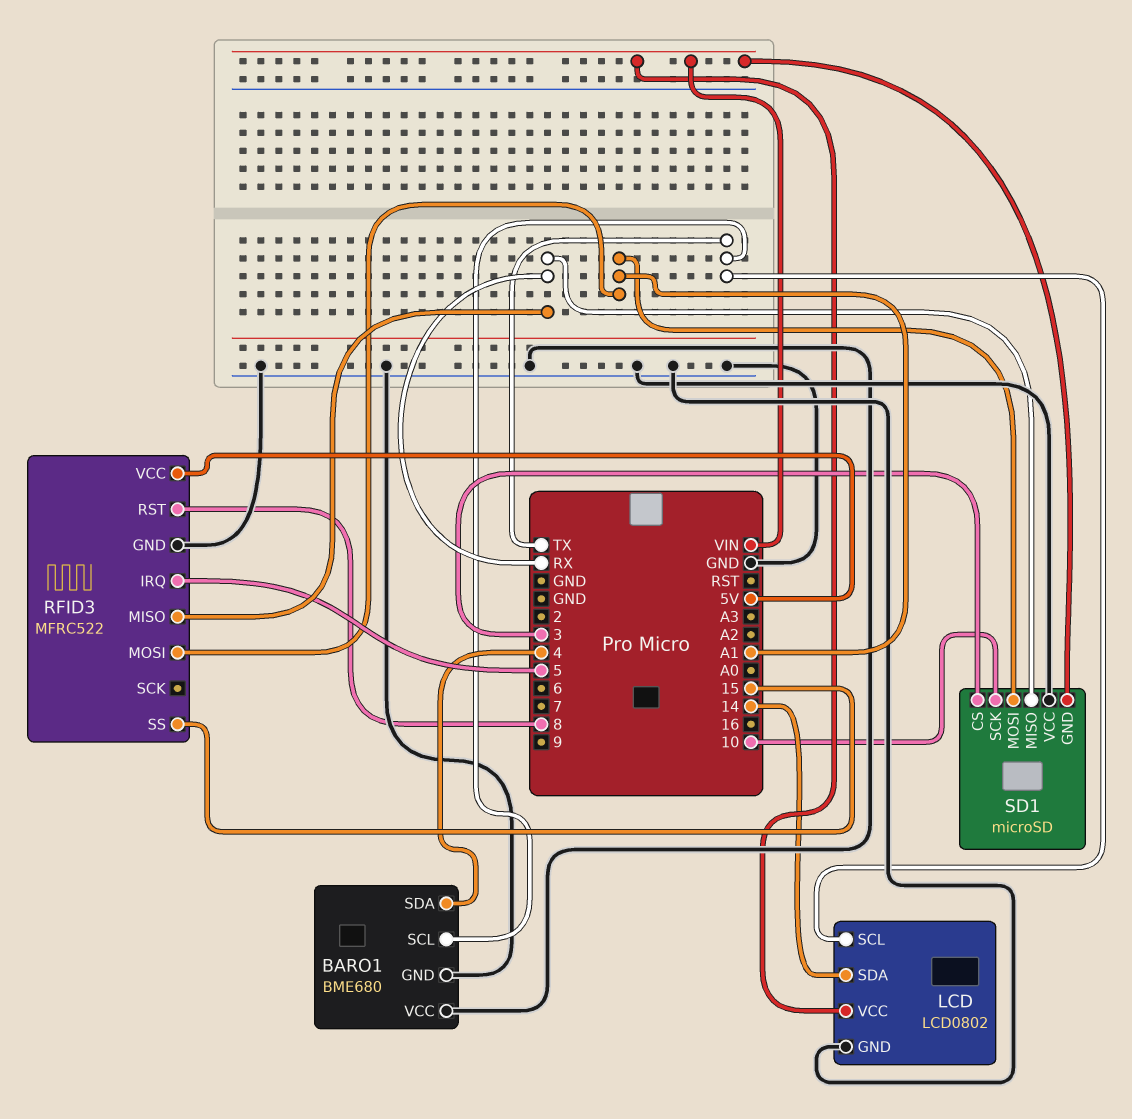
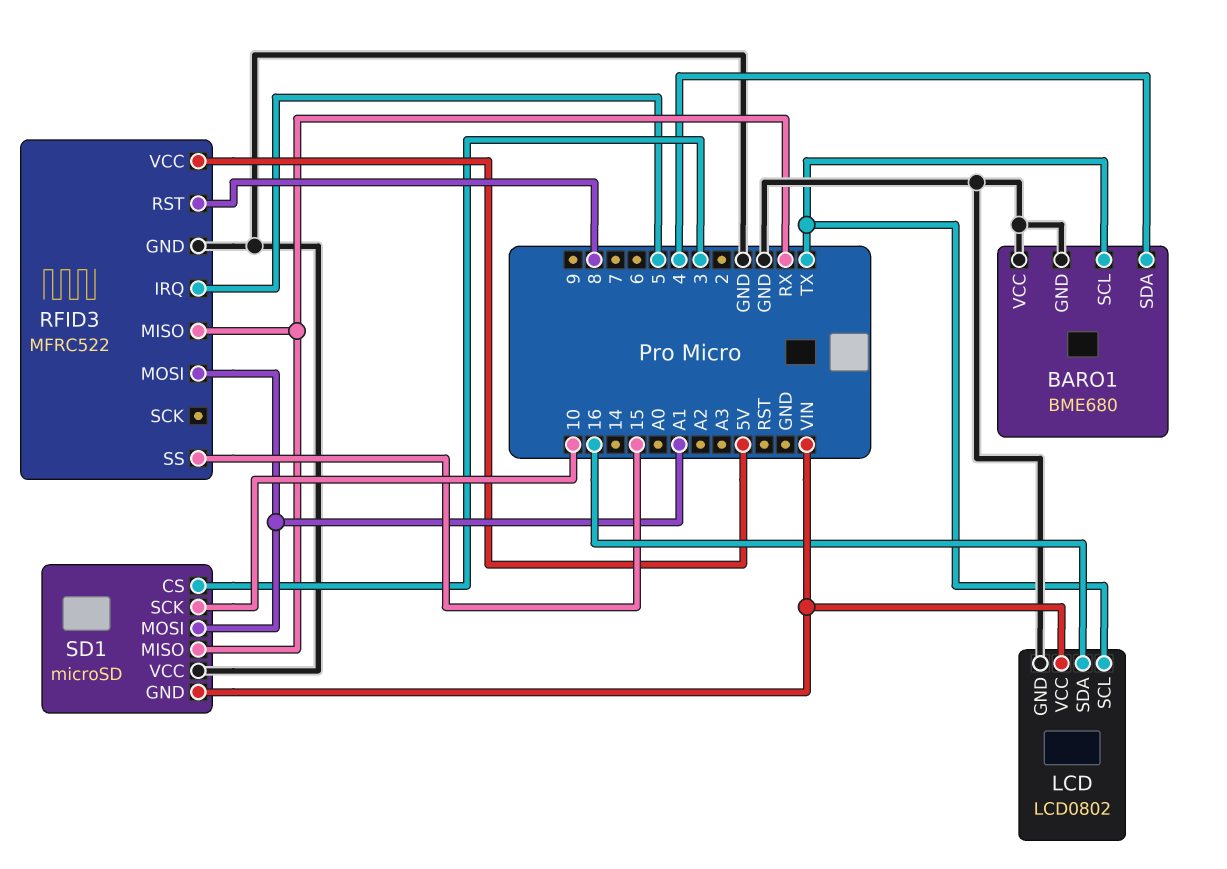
LCD pin SDA: 14 -> 16

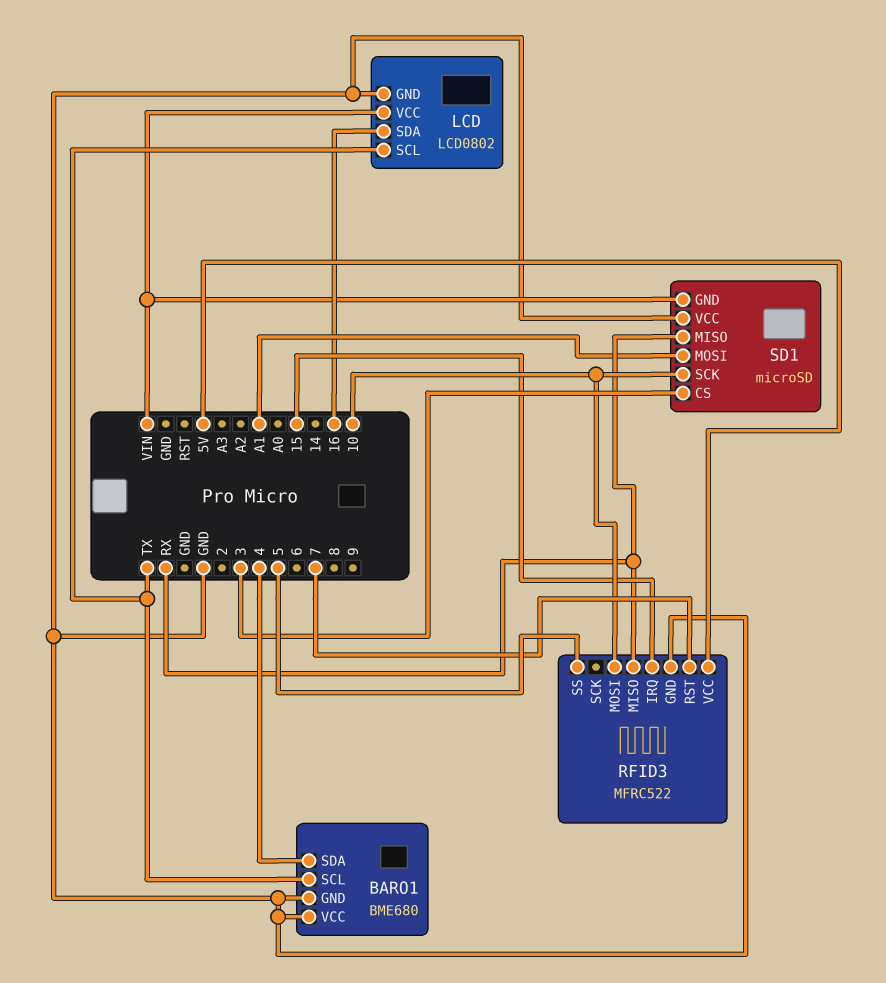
RFID3 pin IRQ: 5 -> 15
RFID3 pin MOSI: A1 -> 10
RFID3 pin RST: 8 -> 7
RFID3 pin SS: 15 -> 5

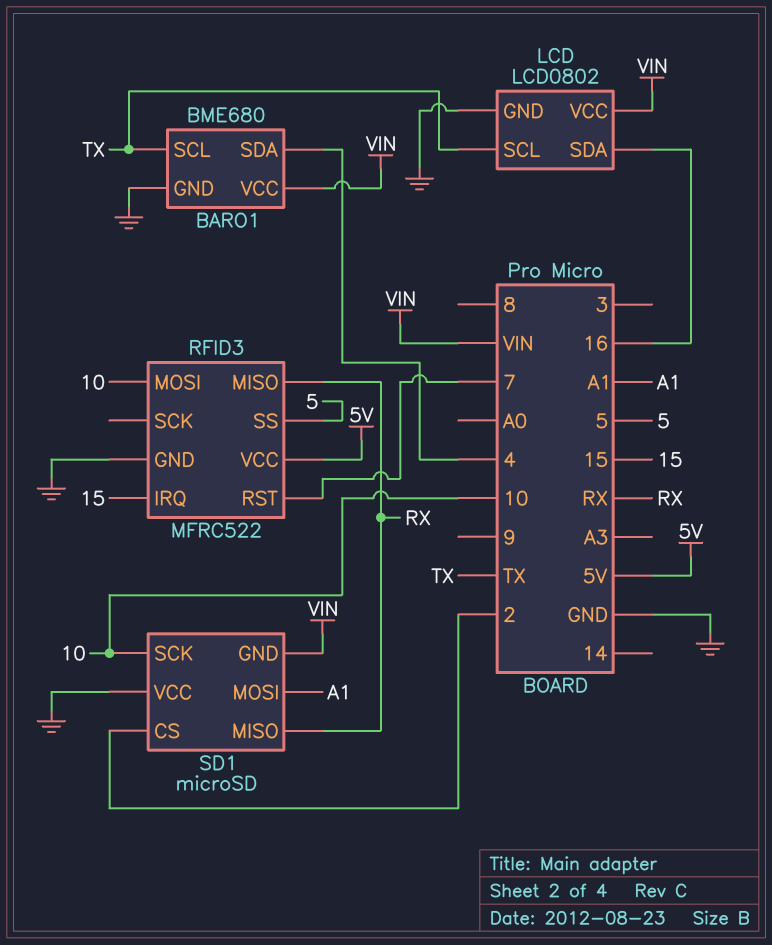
BARO1 pin VCC: GND -> VIN
SD1 pin CS: 3 -> 2

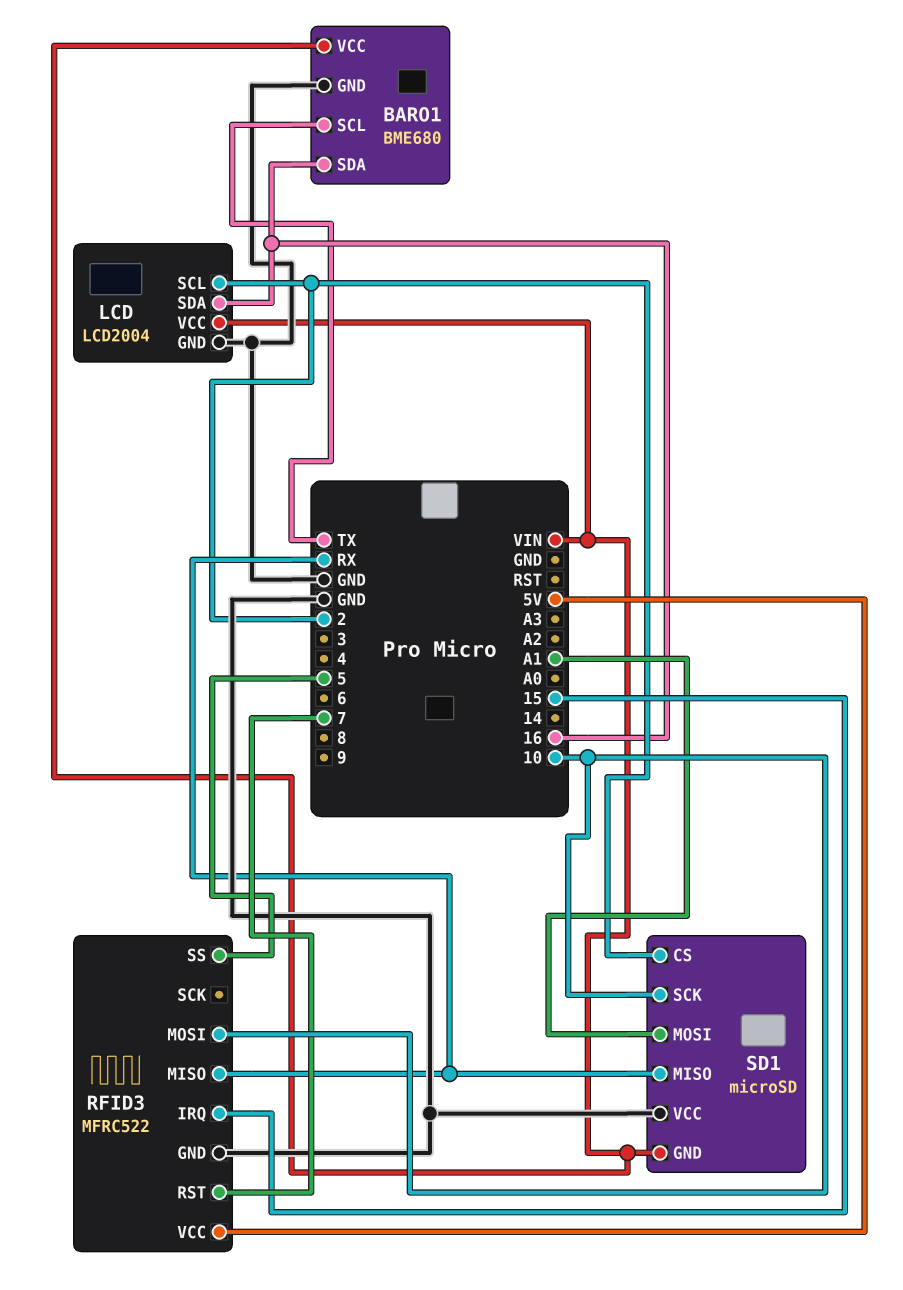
BARO1 pin SDA: 4 -> 16
LCD: LCD0802 -> LCD2004
LCD pin SCL: TX -> 2

